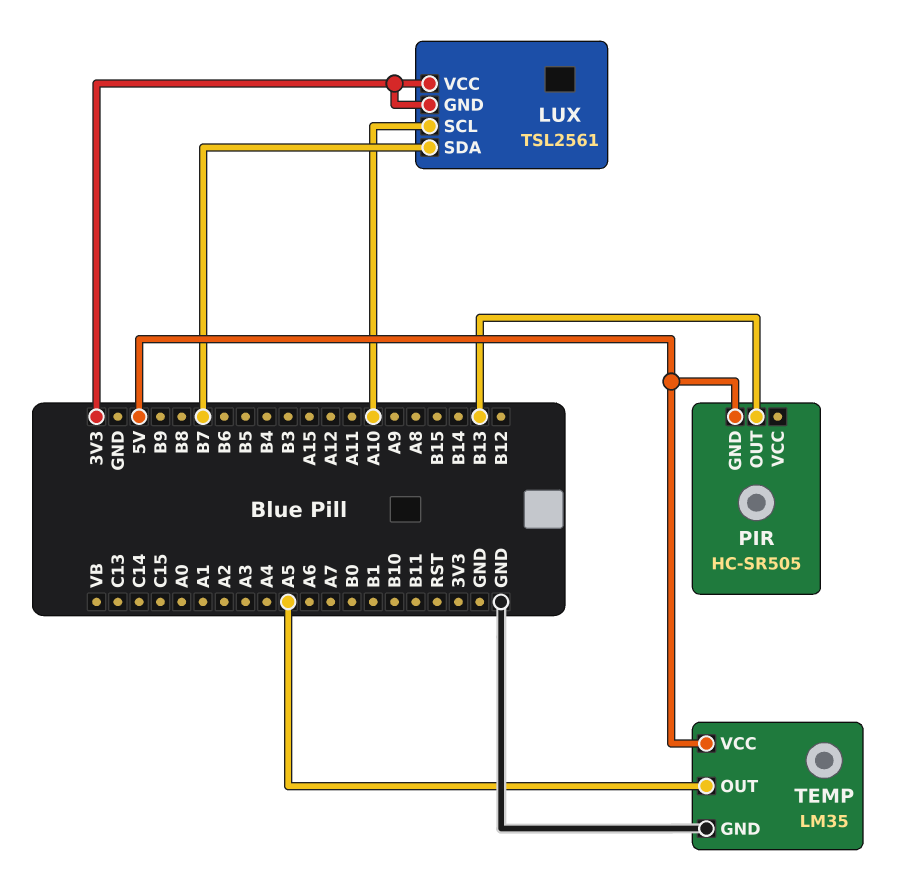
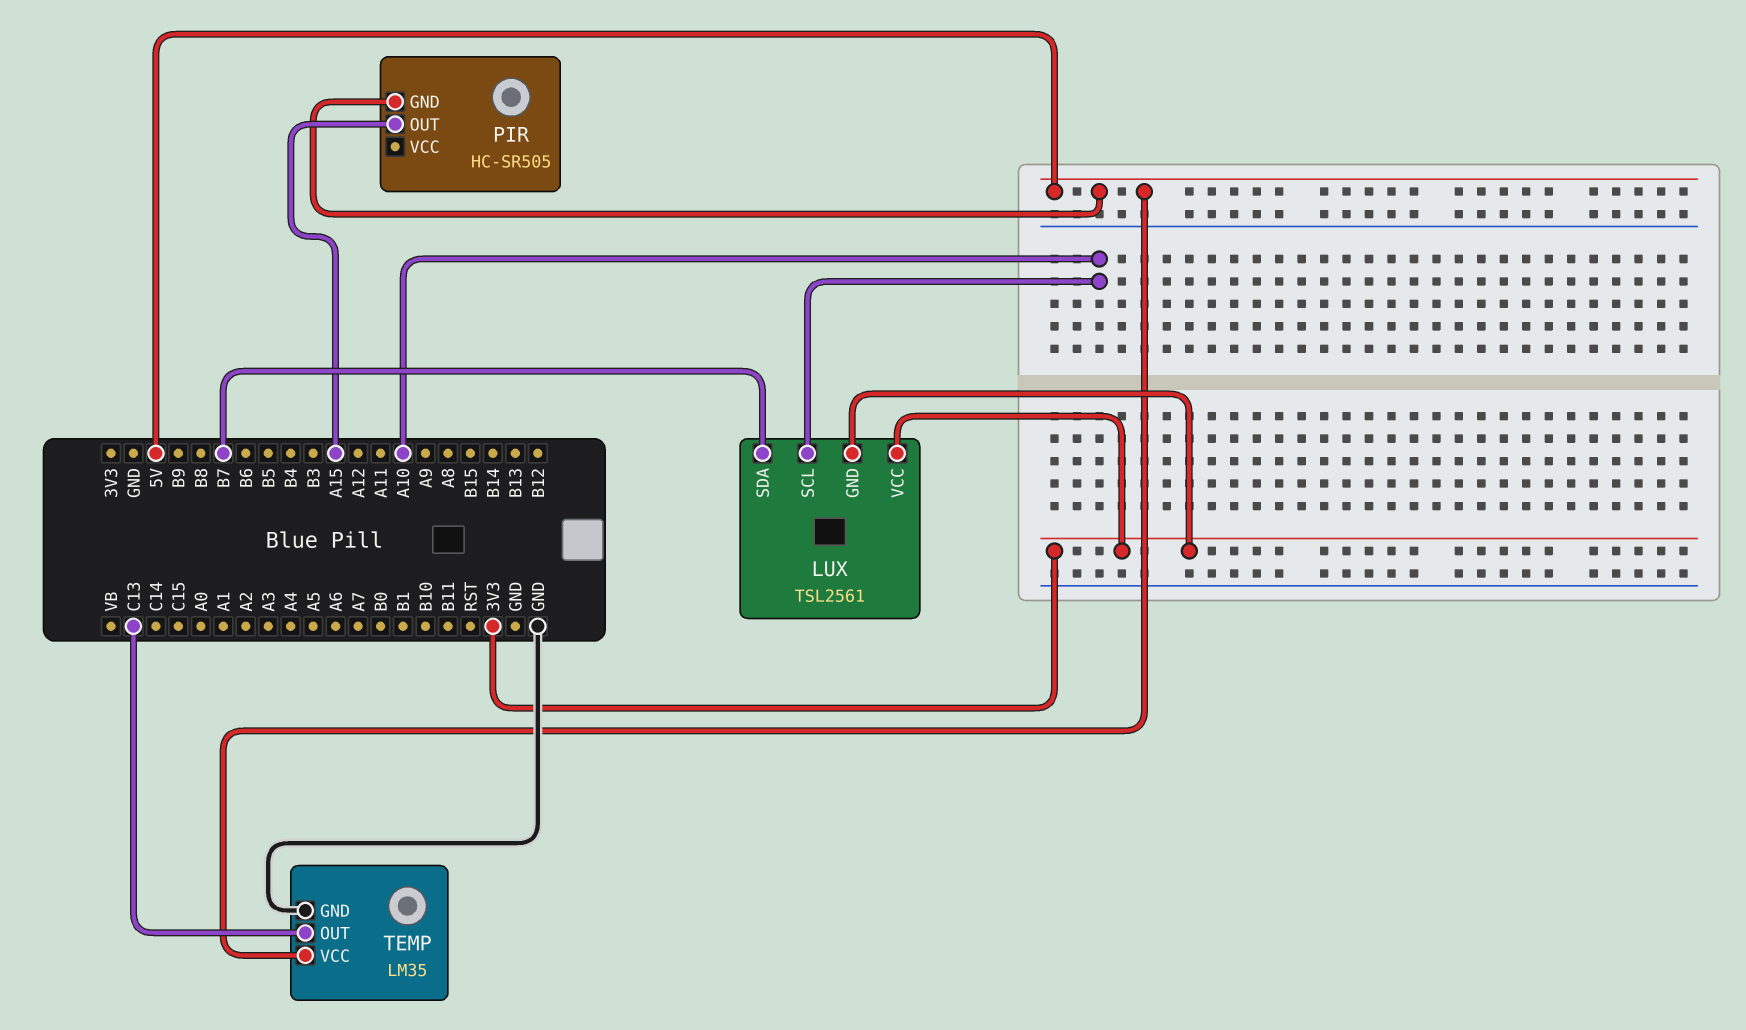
PIR pin OUT: B13 -> A15
TEMP pin OUT: A5 -> C13

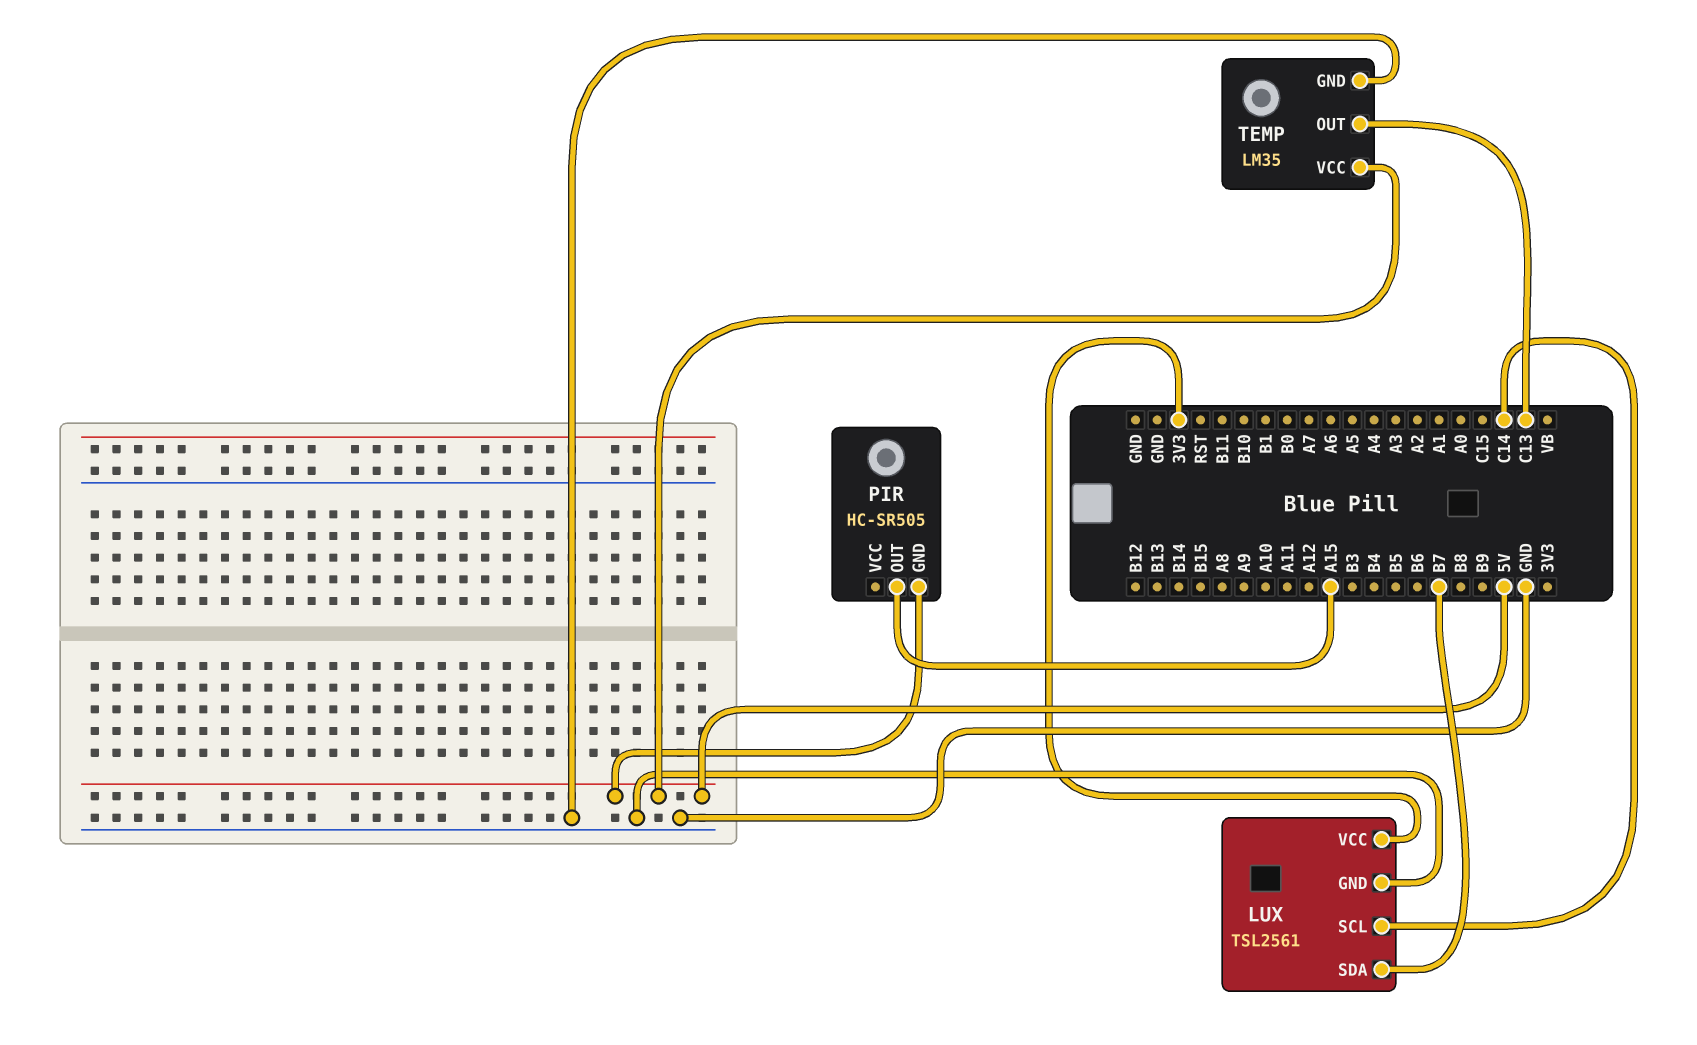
LUX pin GND: 3V3 -> GND
LUX pin SCL: A10 -> C14

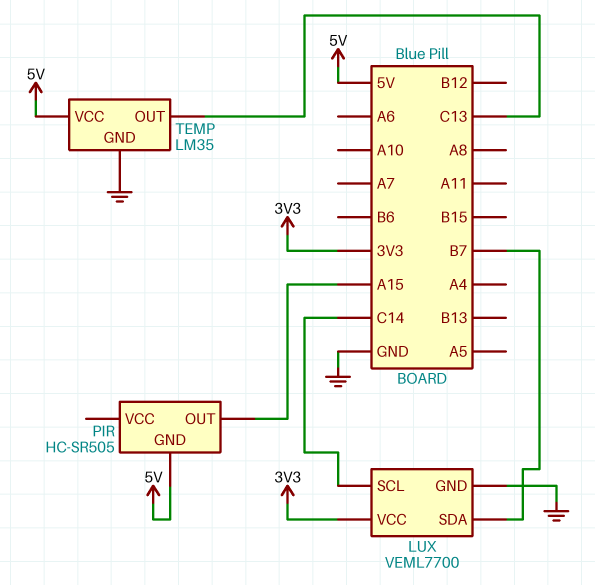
LUX: TSL2561 -> VEML7700

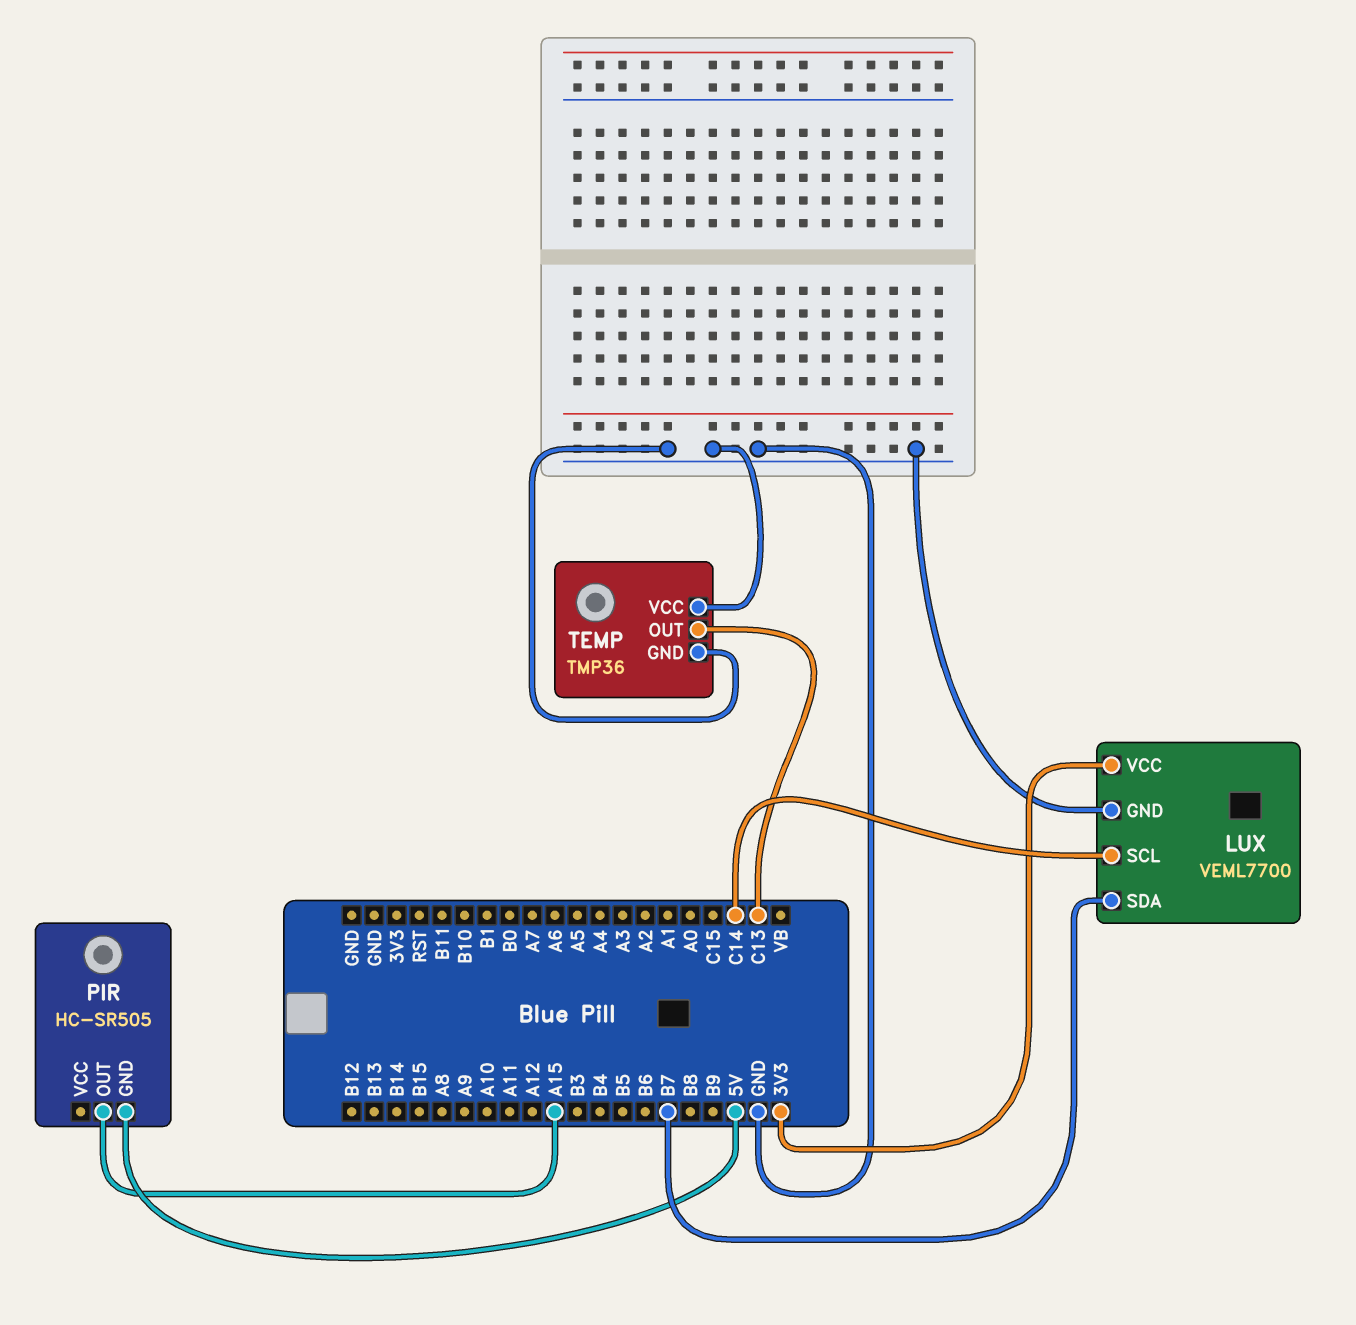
TEMP: LM35 -> TMP36
TEMP pin VCC: 5V -> GND

